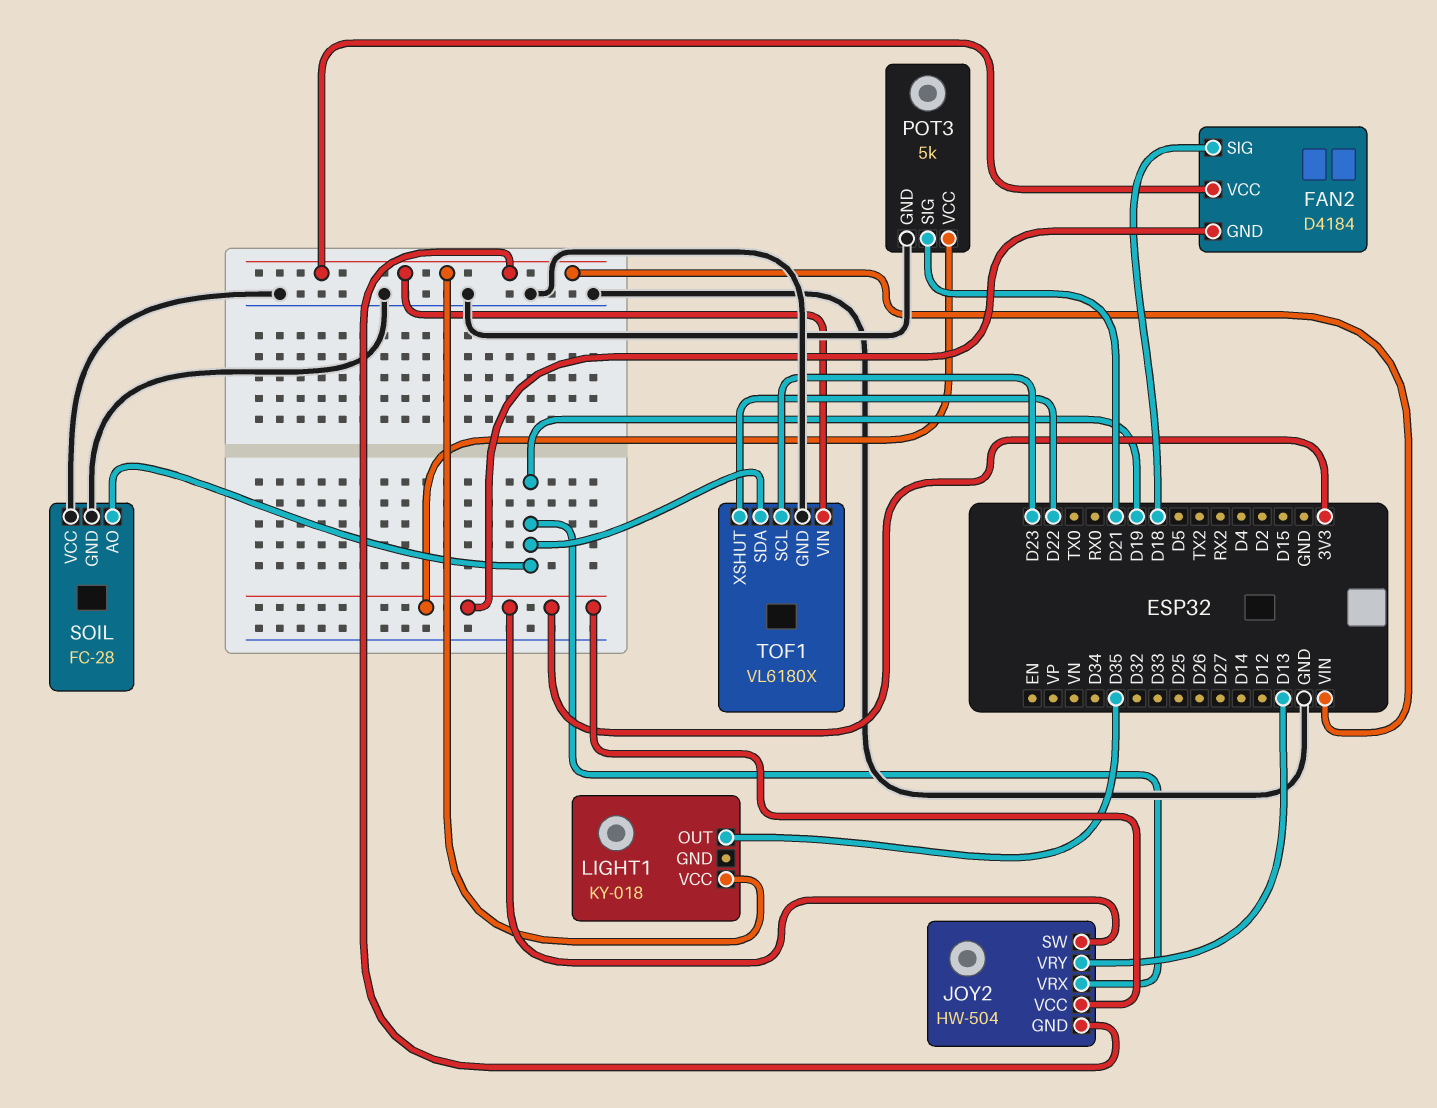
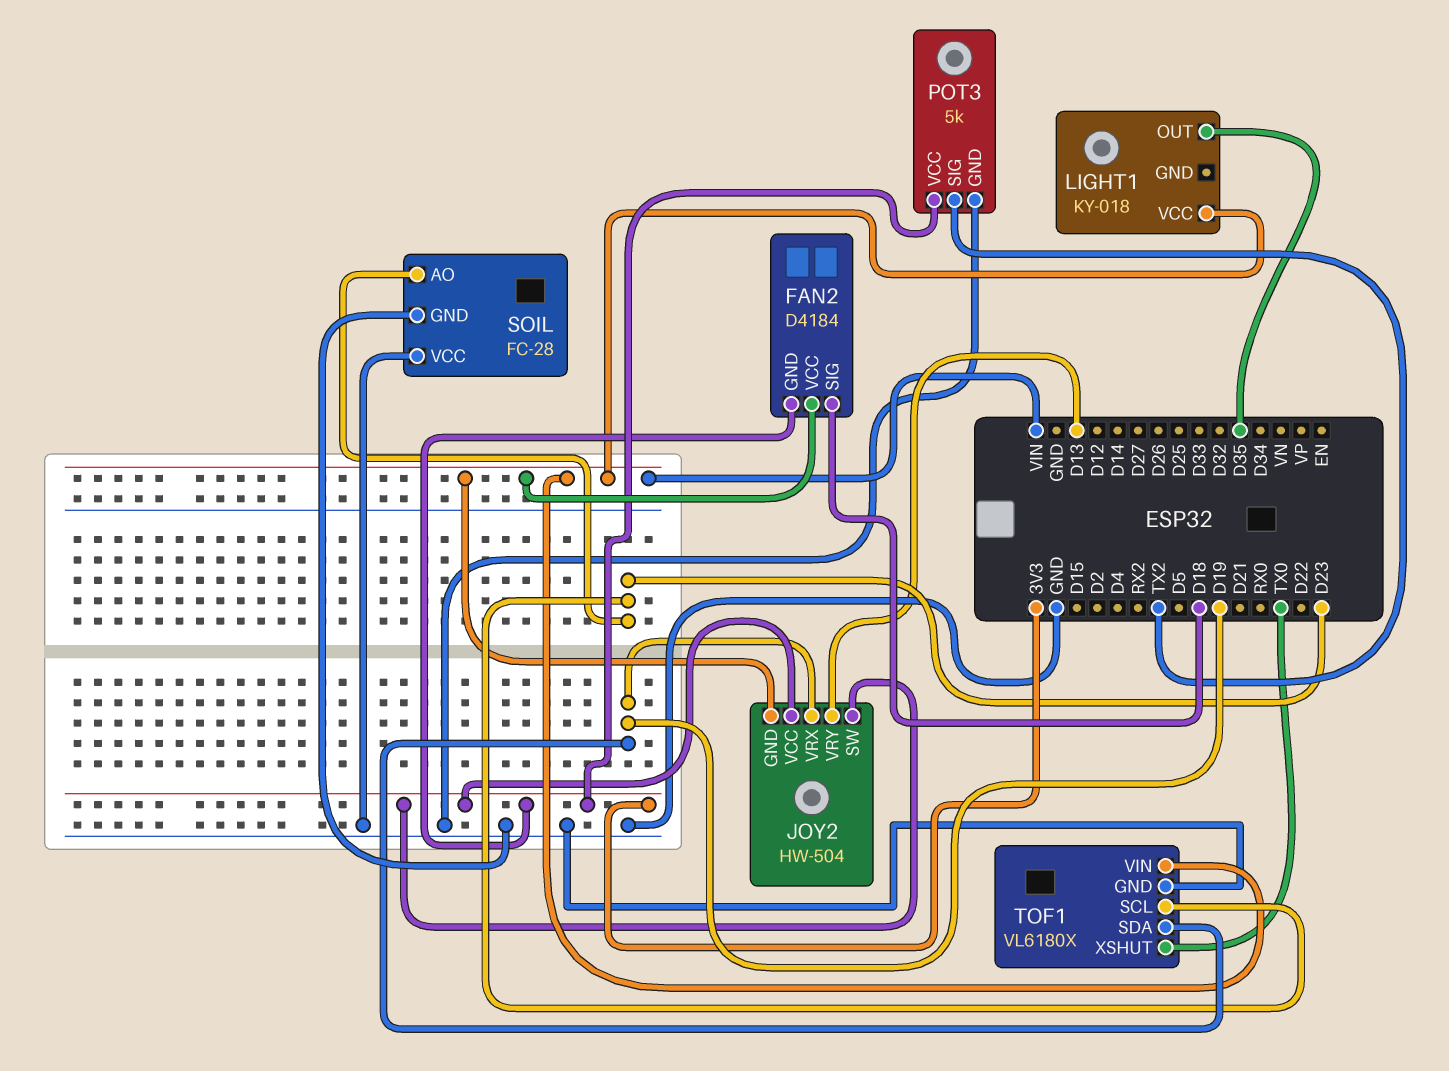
POT3 pin SIG: D21 -> TX2
SOIL pin AO: D19 -> D23
TOF1 pin XSHUT: D22 -> TX0

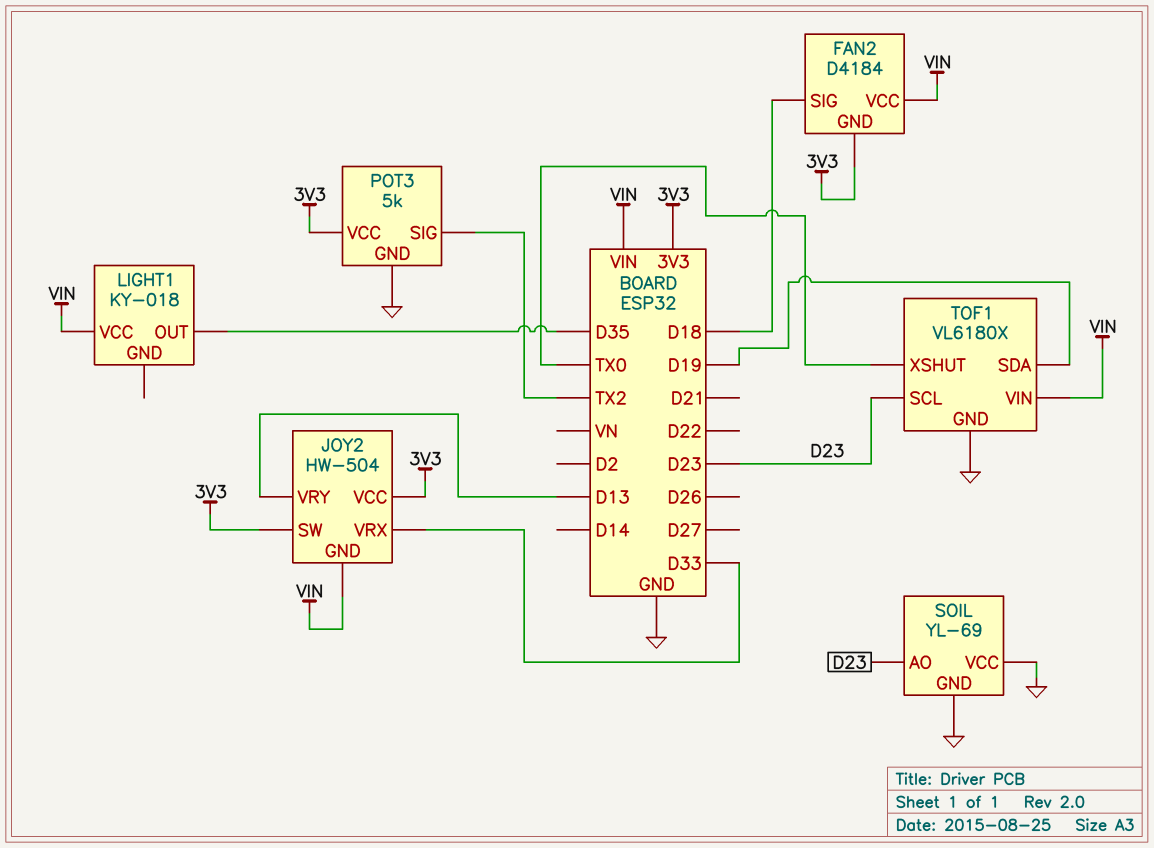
JOY2 pin VRX: D19 -> D33
SOIL: FC-28 -> YL-69

